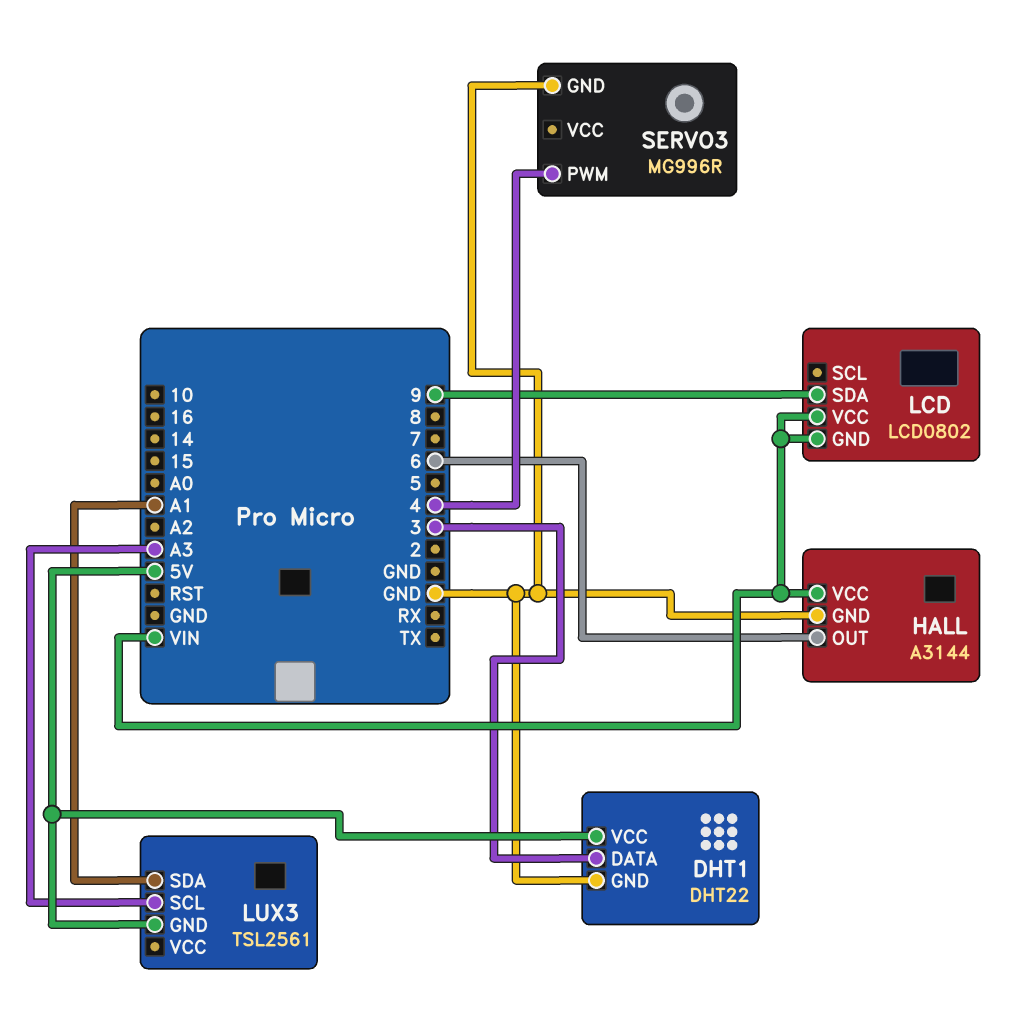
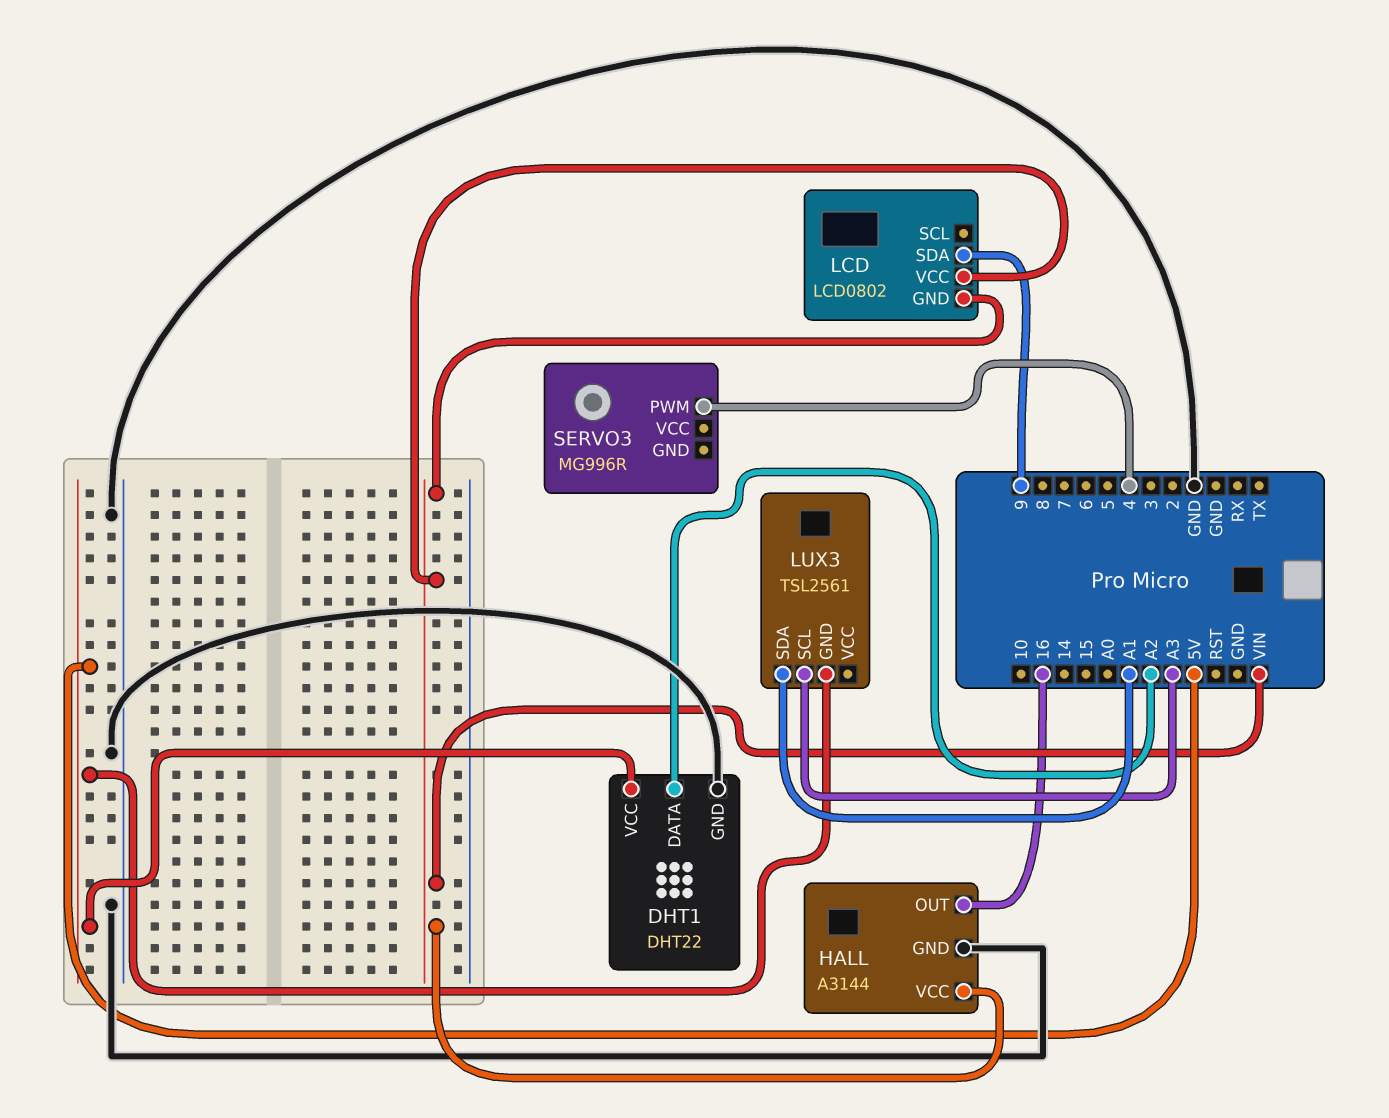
DHT1 pin DATA: 3 -> A2
HALL pin OUT: 6 -> 16
SERVO3 pin GND: GND -> none

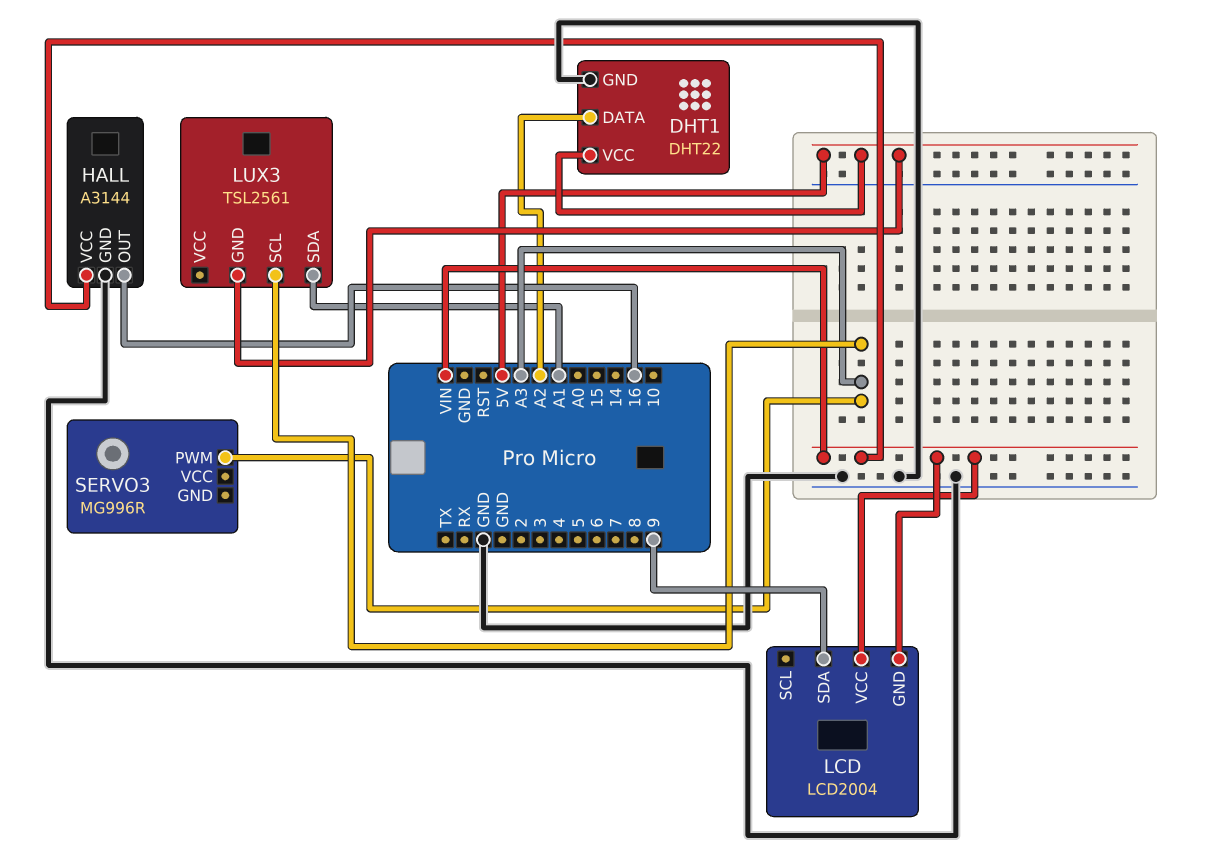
LCD: LCD0802 -> LCD2004
SERVO3 pin PWM: 4 -> A3

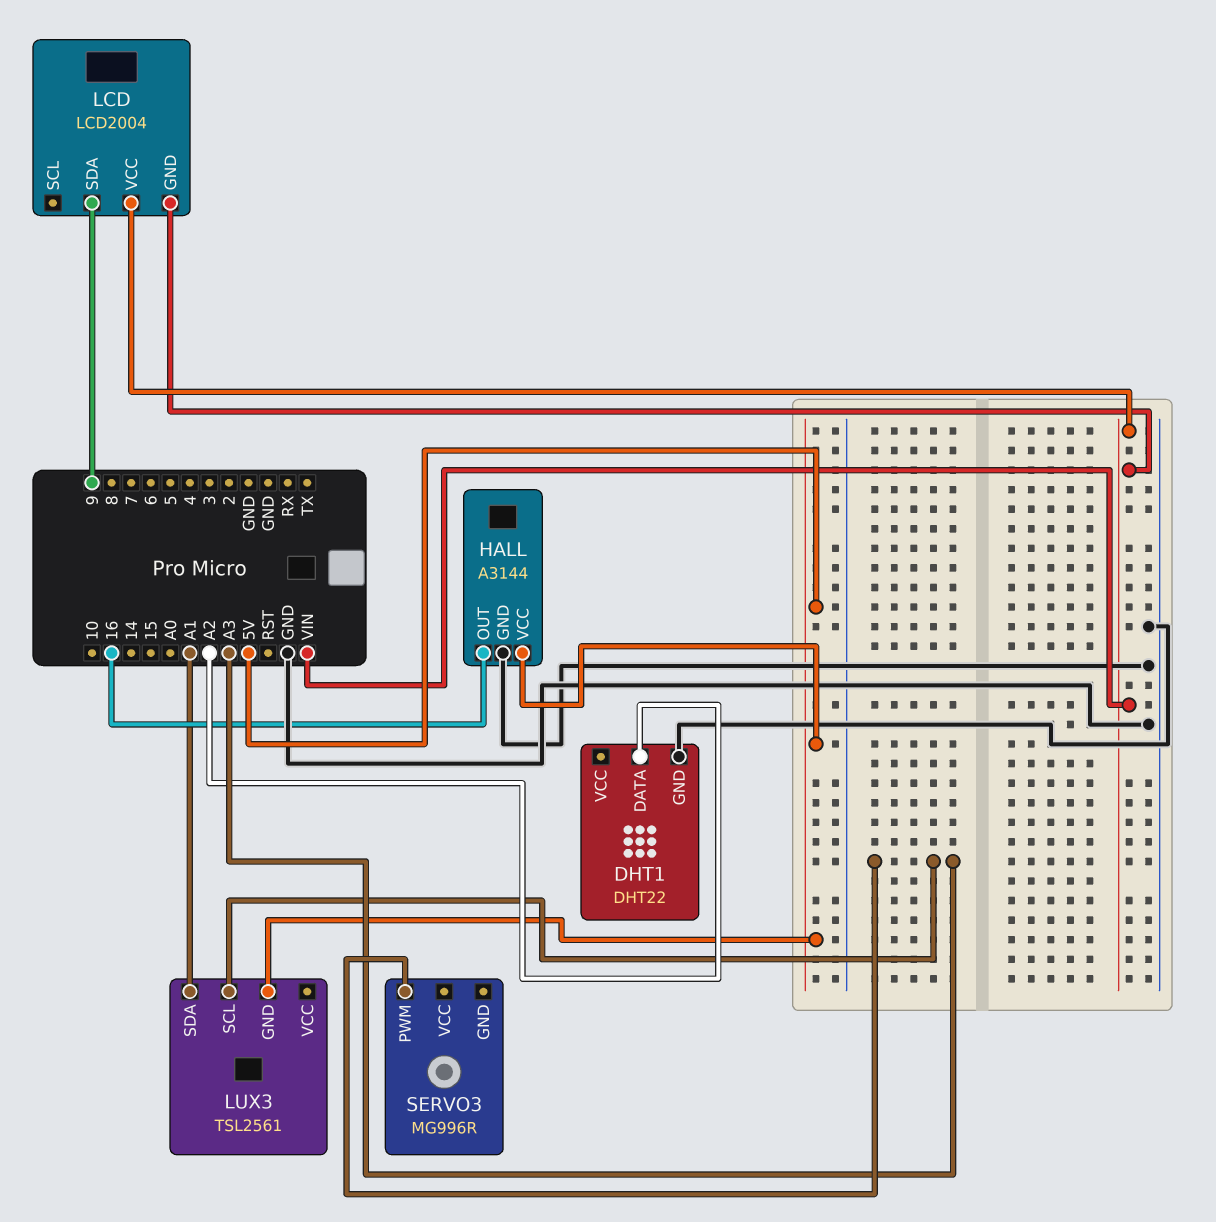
DHT1 pin VCC: 5V -> none
HALL pin VCC: VIN -> 5V

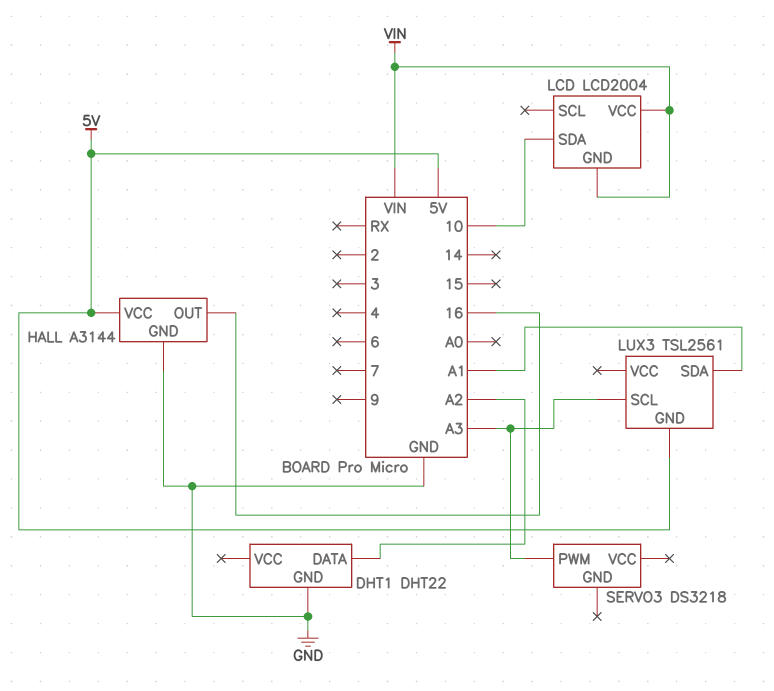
LCD pin SDA: 9 -> 10
SERVO3: MG996R -> DS3218

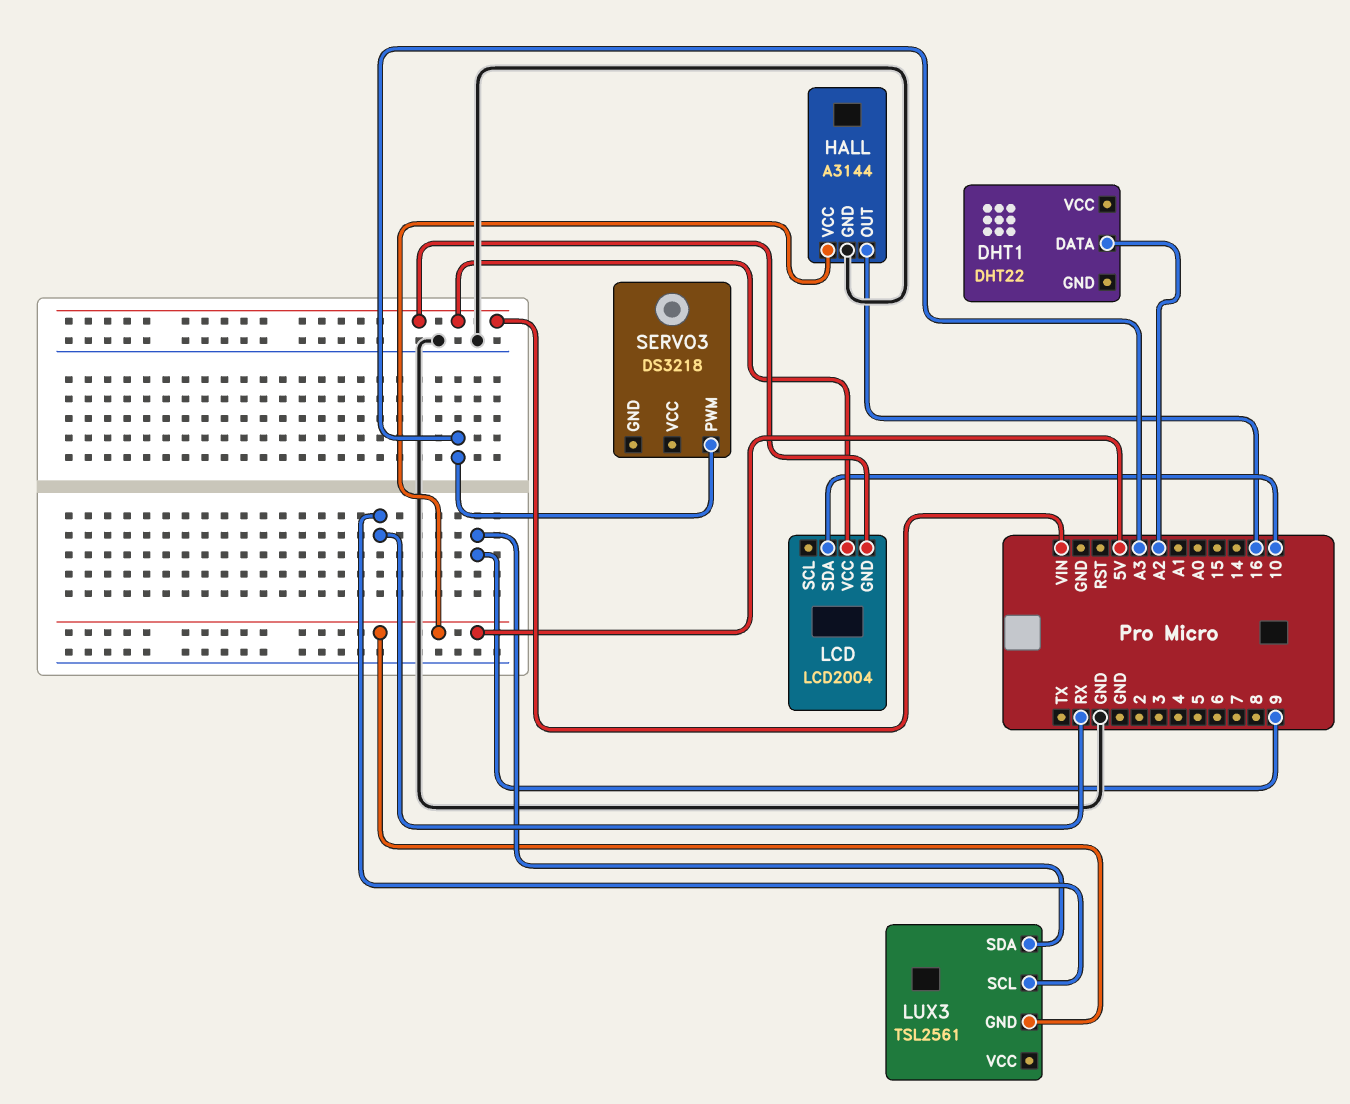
DHT1 pin GND: GND -> none
LUX3 pin SCL: A3 -> RX
LUX3 pin SDA: A1 -> 9

